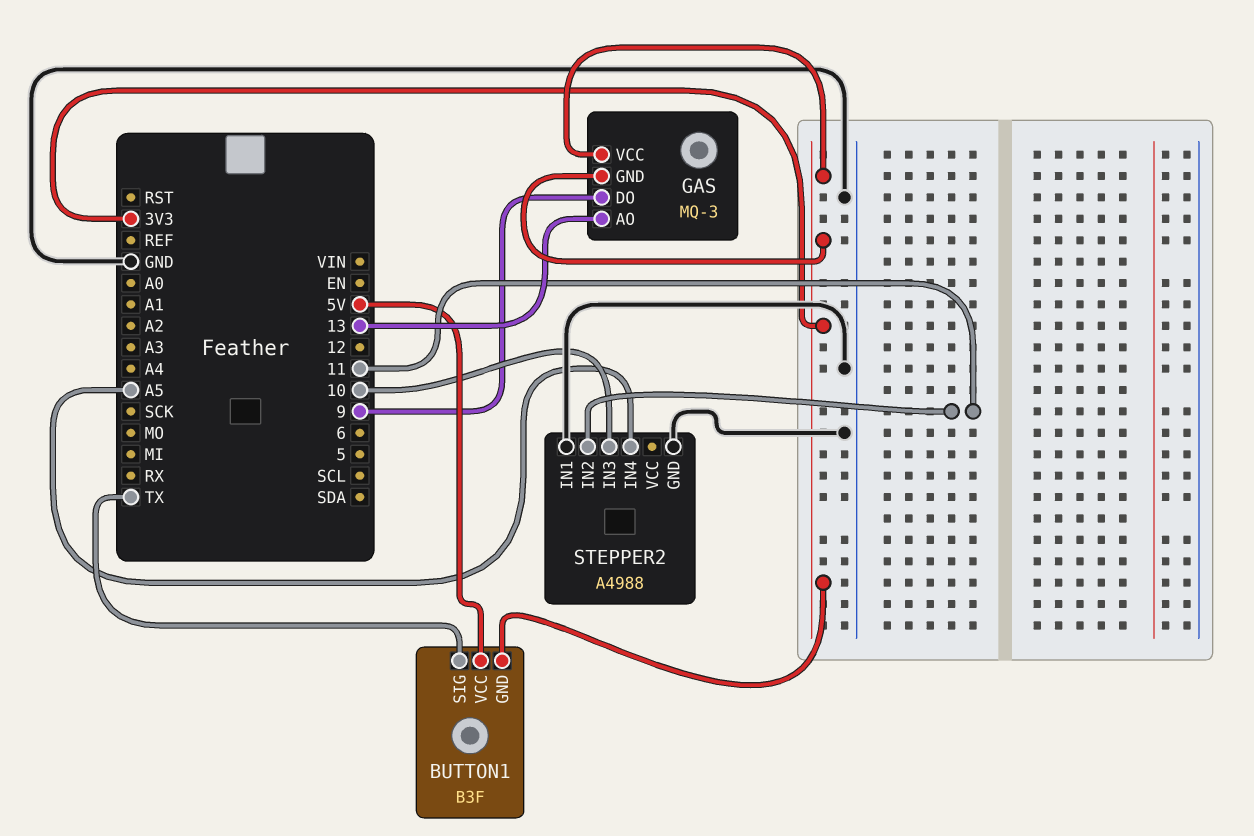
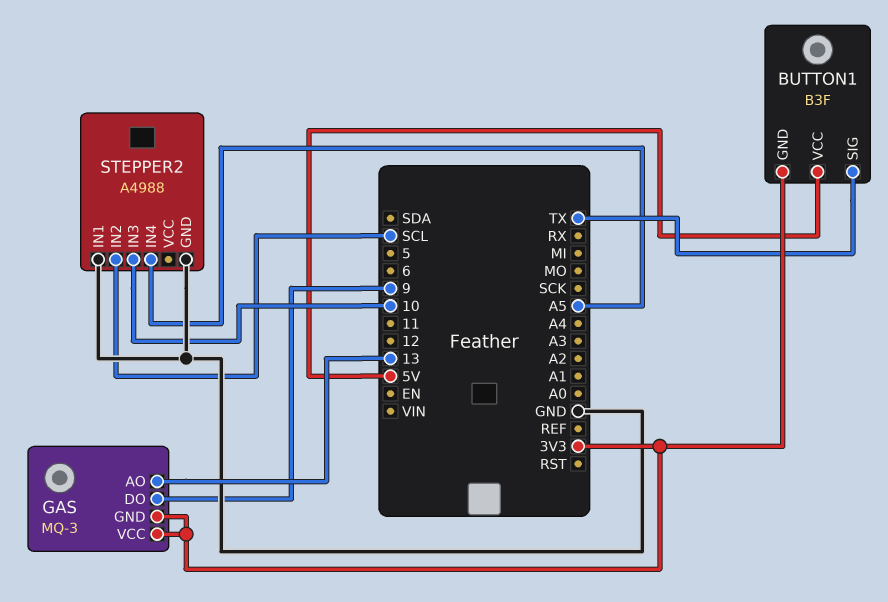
STEPPER2 pin IN2: 11 -> SCL

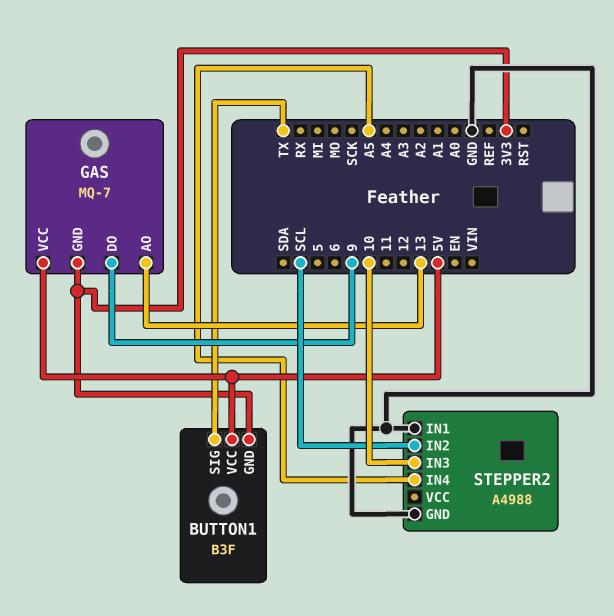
GAS: MQ-3 -> MQ-7
GAS pin VCC: 3V3 -> 5V

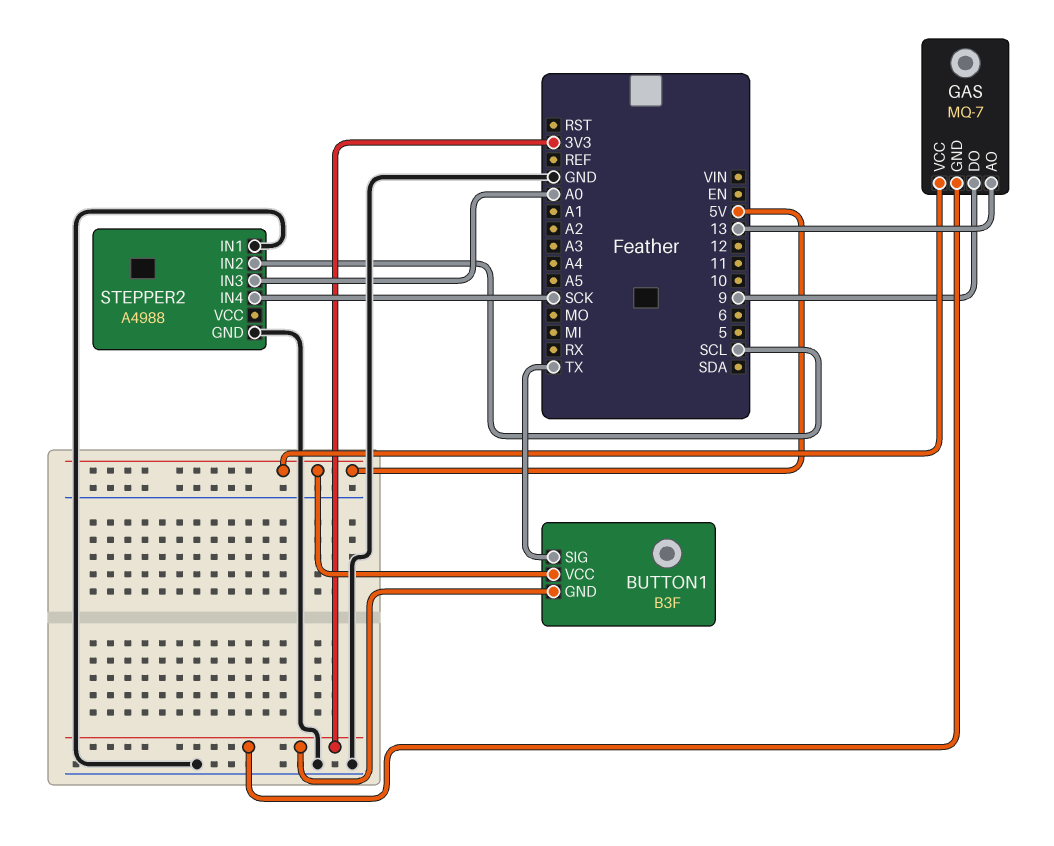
STEPPER2 pin IN3: 10 -> A0
STEPPER2 pin IN4: A5 -> SCK

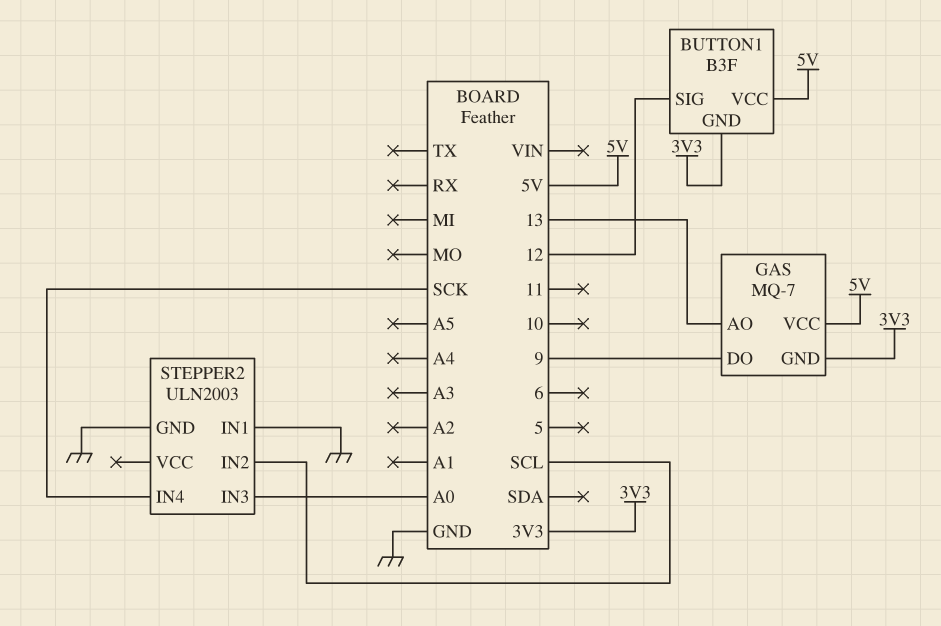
BUTTON1 pin SIG: TX -> 12
STEPPER2: A4988 -> ULN2003

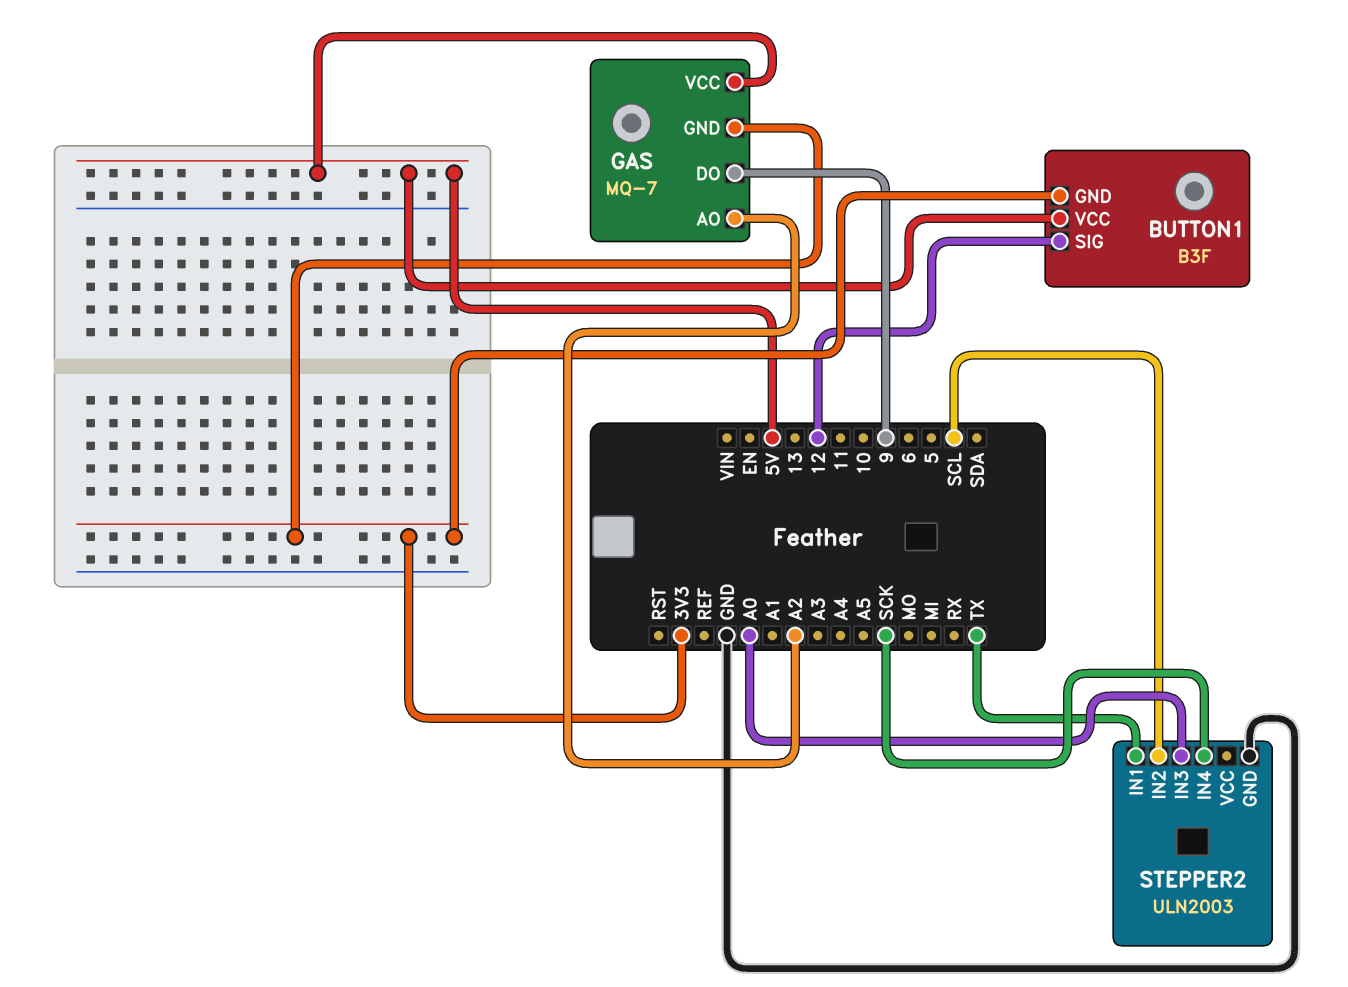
GAS pin AO: 13 -> A2
STEPPER2 pin IN1: GND -> TX

